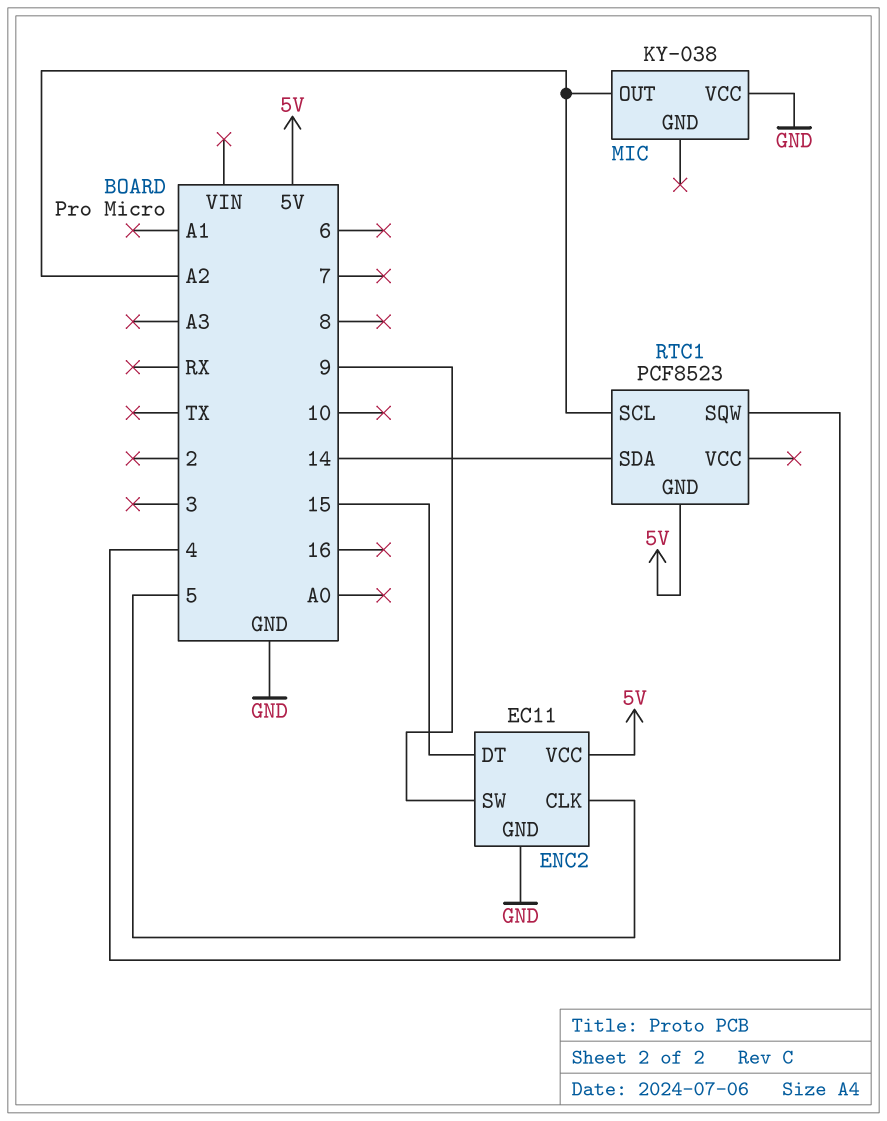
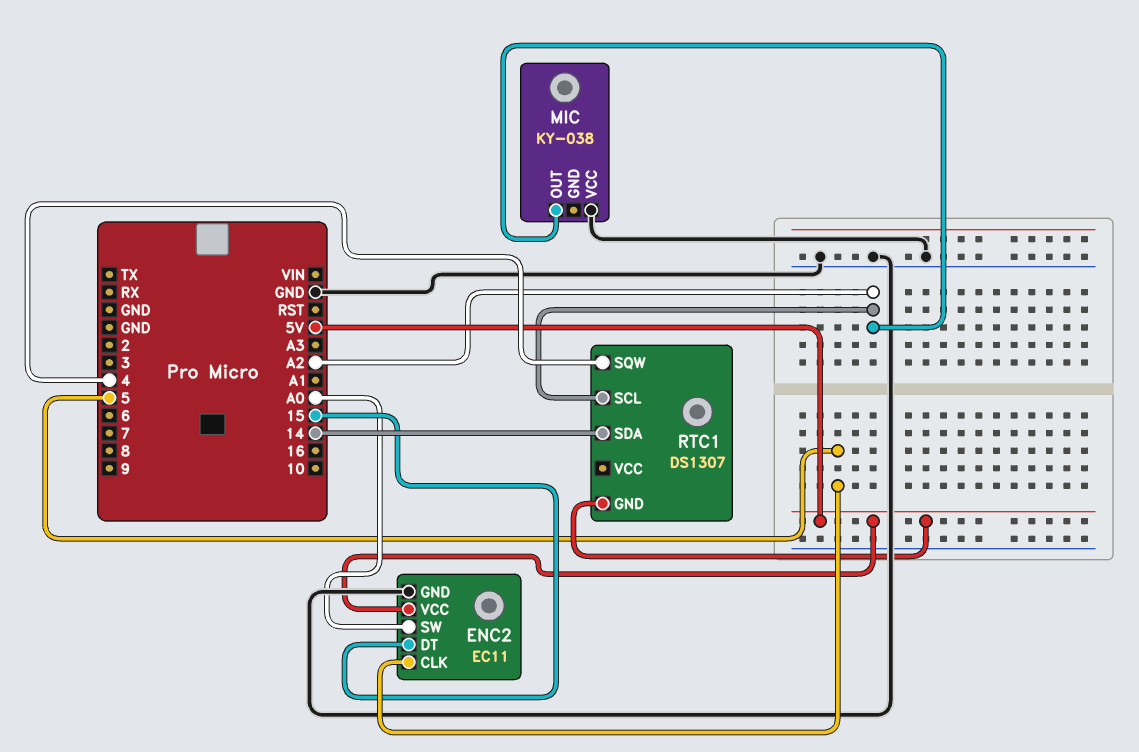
ENC2 pin SW: 9 -> A0
RTC1: PCF8523 -> DS1307

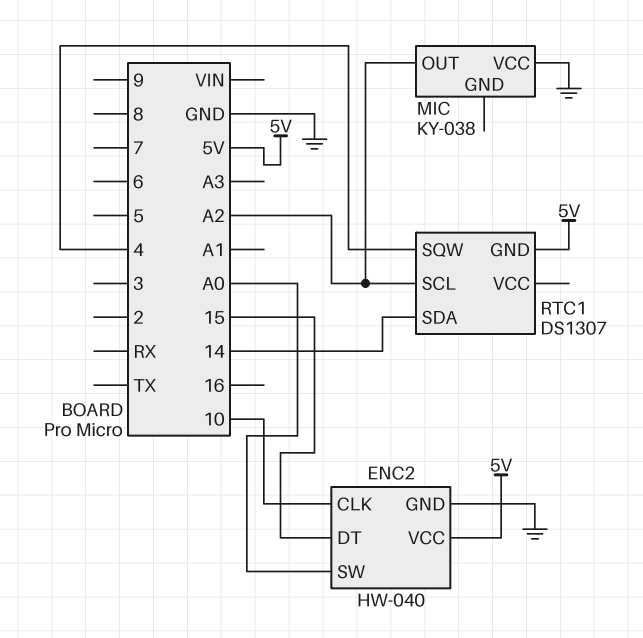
ENC2: EC11 -> HW-040
ENC2 pin CLK: 5 -> 10

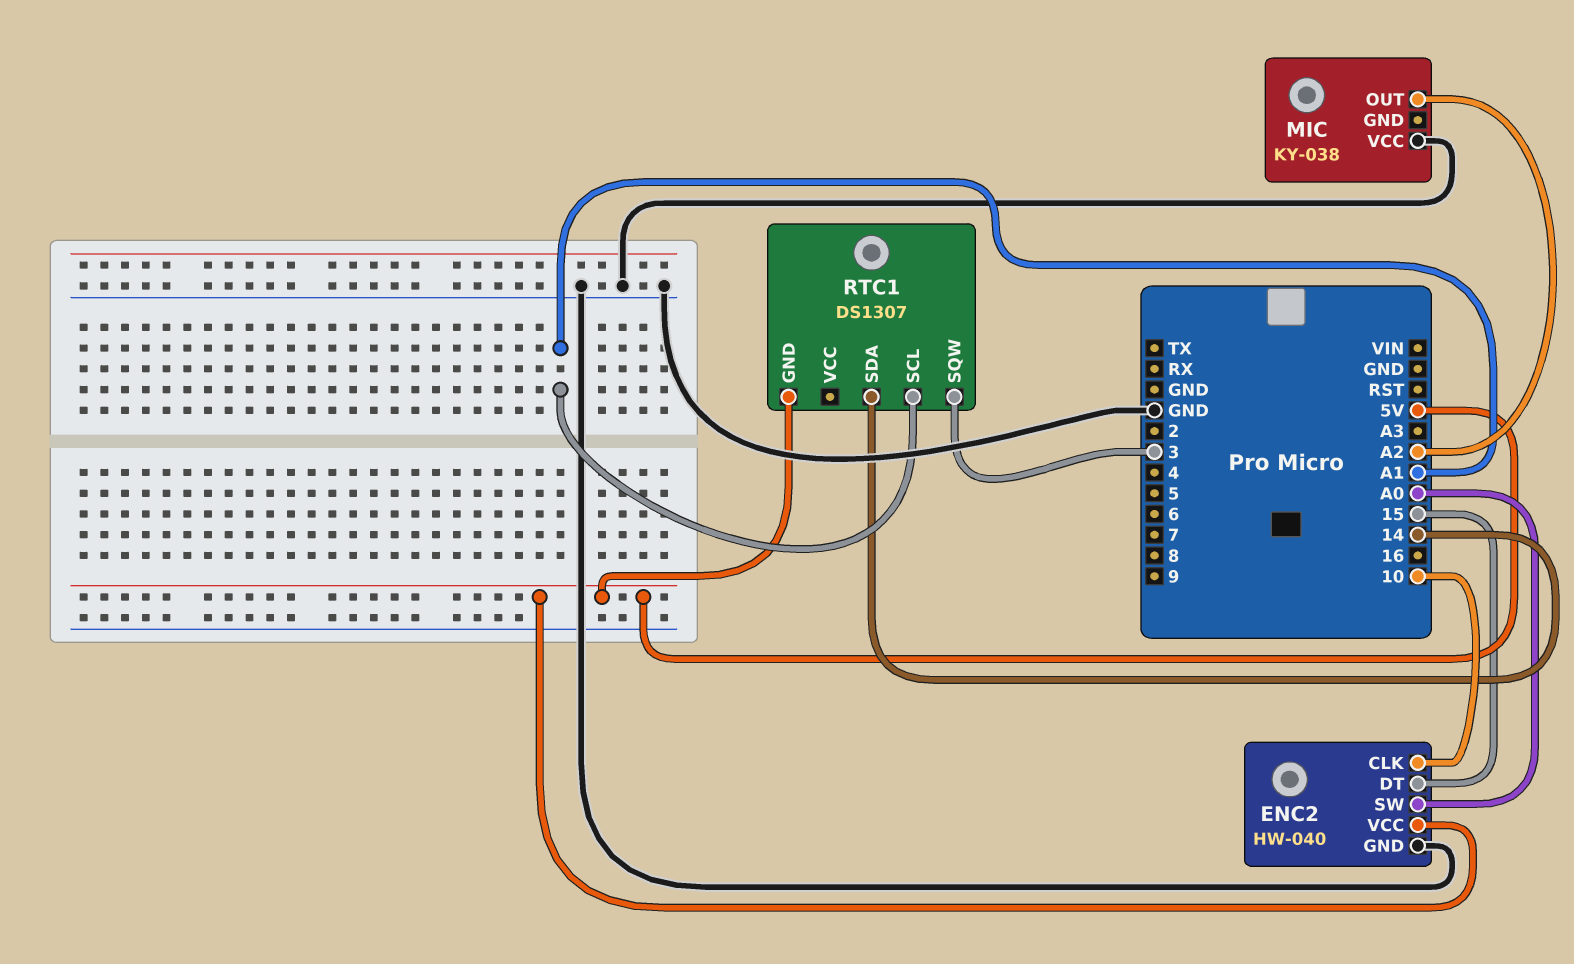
RTC1 pin SCL: A2 -> A1
RTC1 pin SQW: 4 -> 3

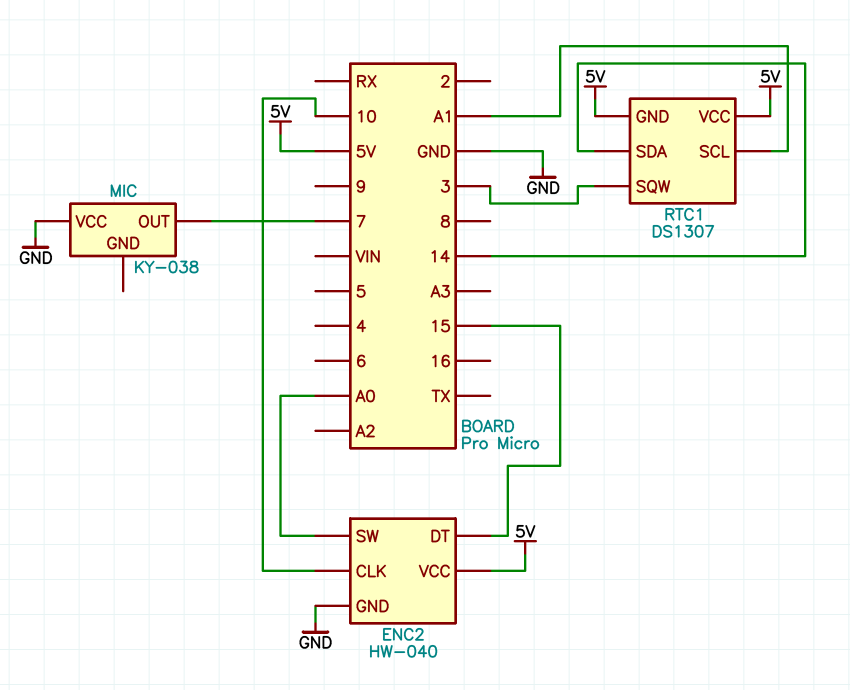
MIC pin OUT: A2 -> 7
RTC1 pin VCC: none -> 5V

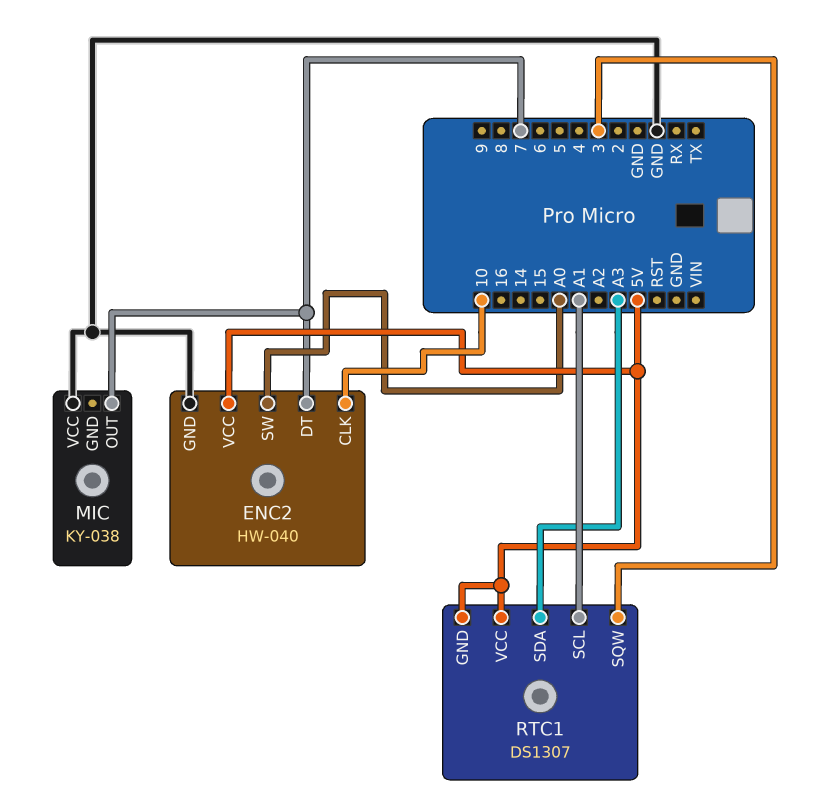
ENC2 pin DT: 15 -> 7
RTC1 pin SDA: 14 -> A3

